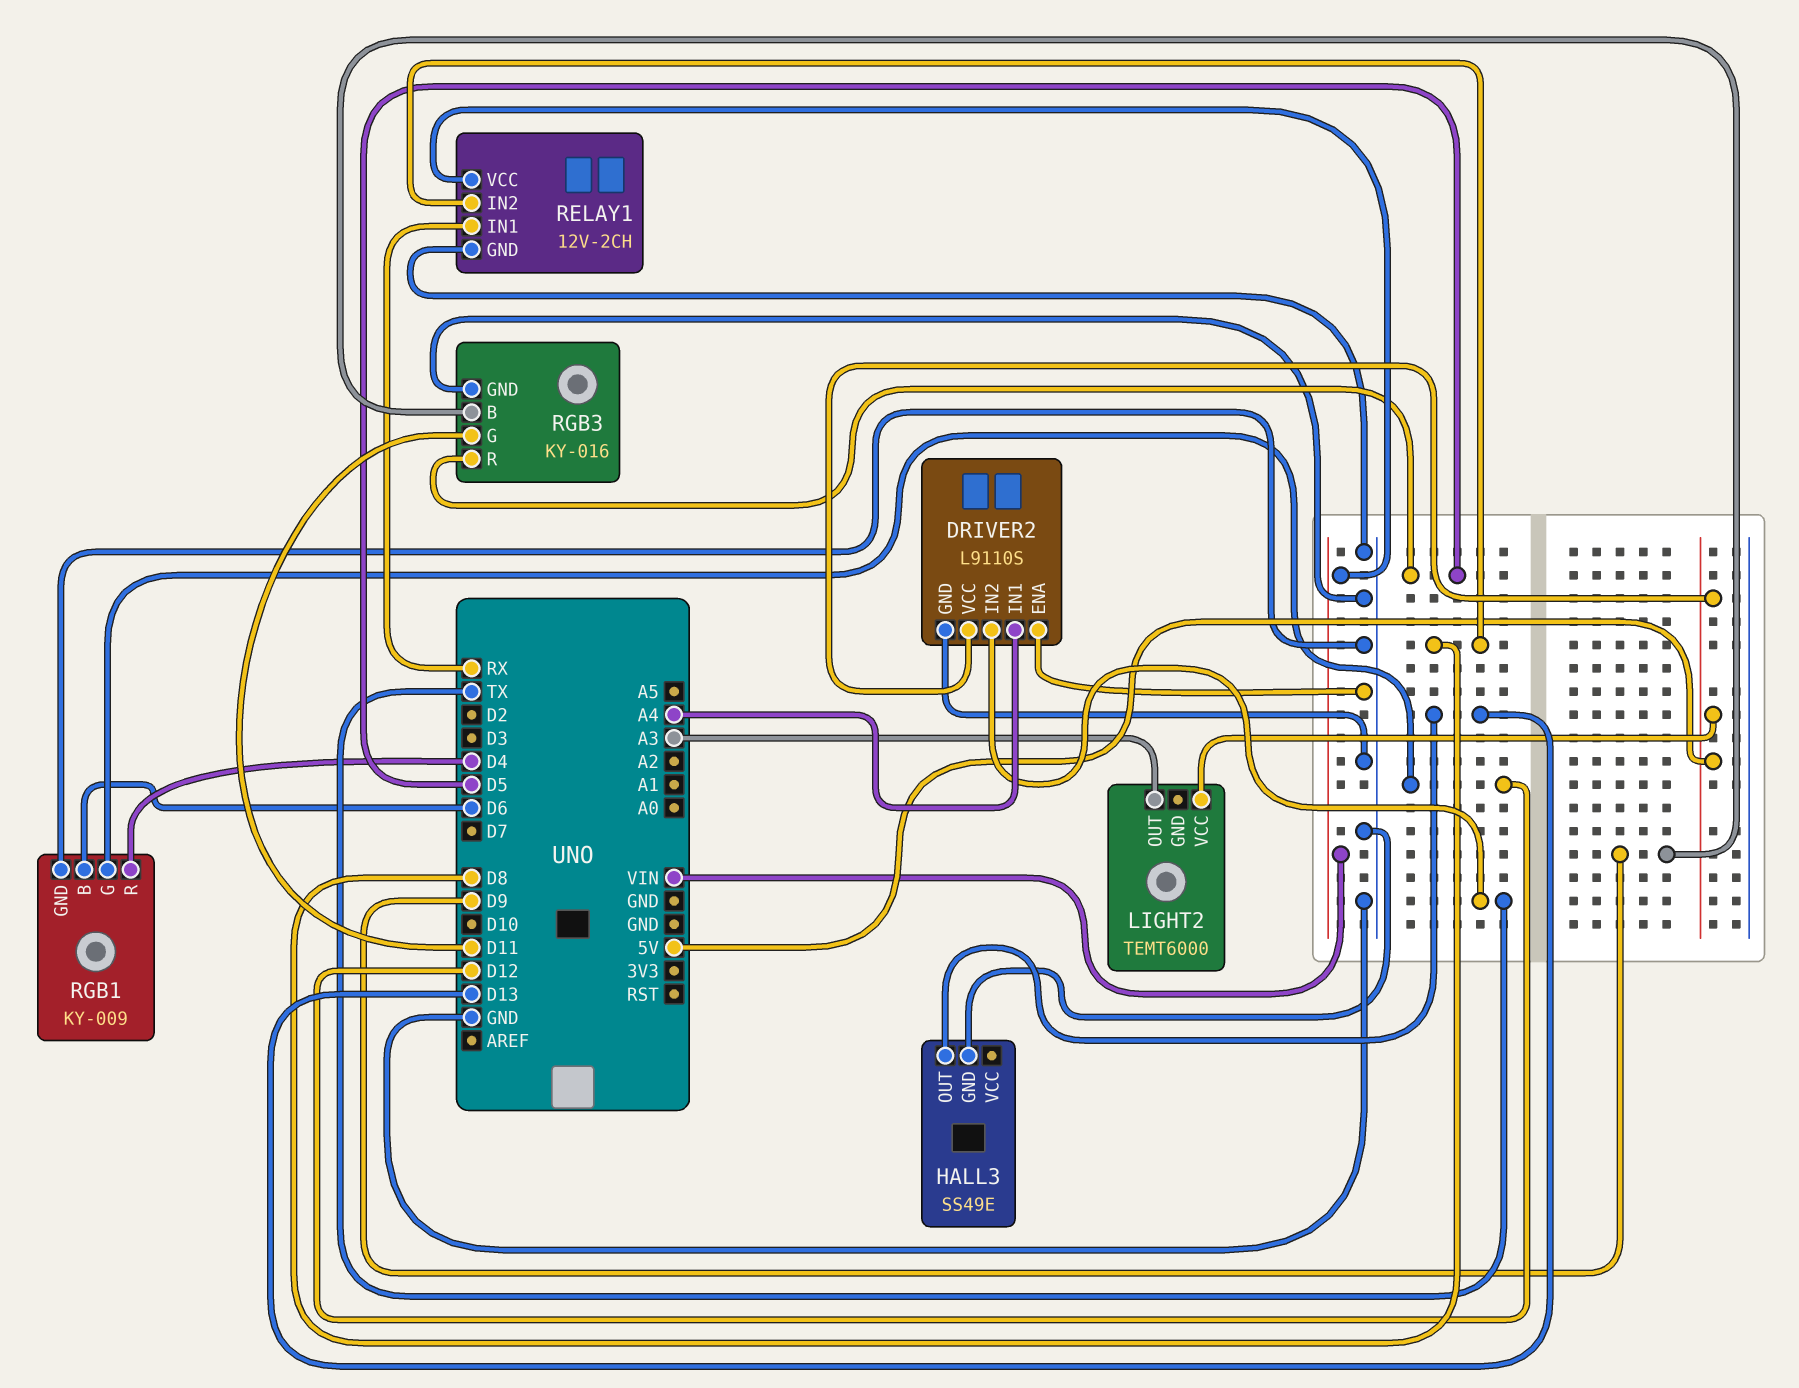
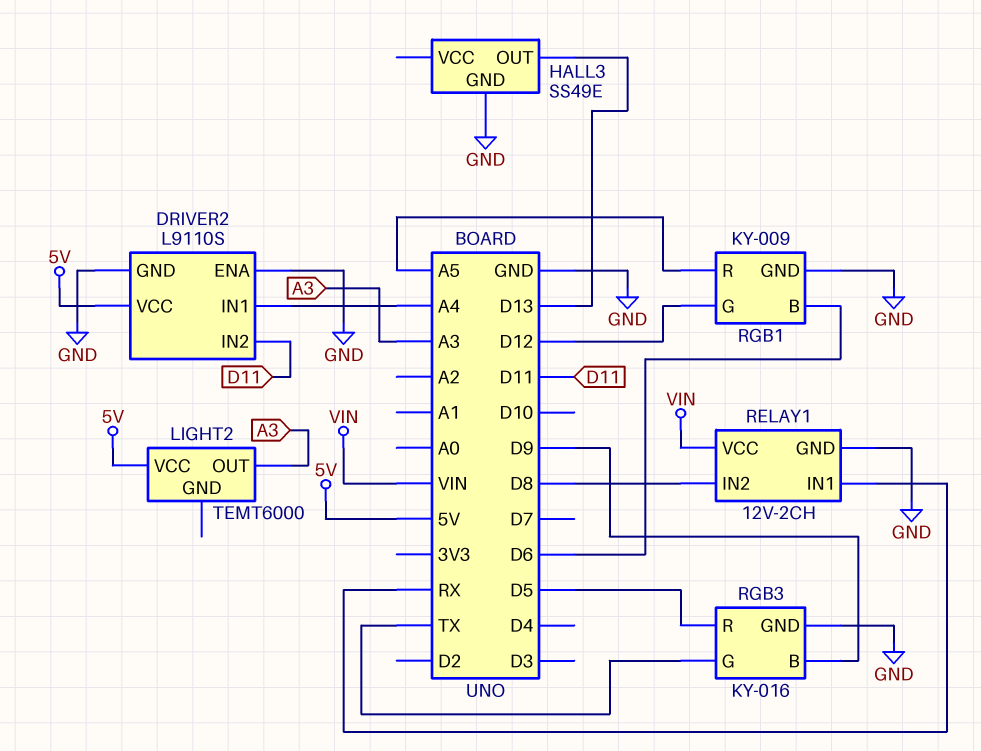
DRIVER2 pin IN2: TX -> D11
RGB1 pin R: D4 -> A5
RGB3 pin G: D11 -> TX

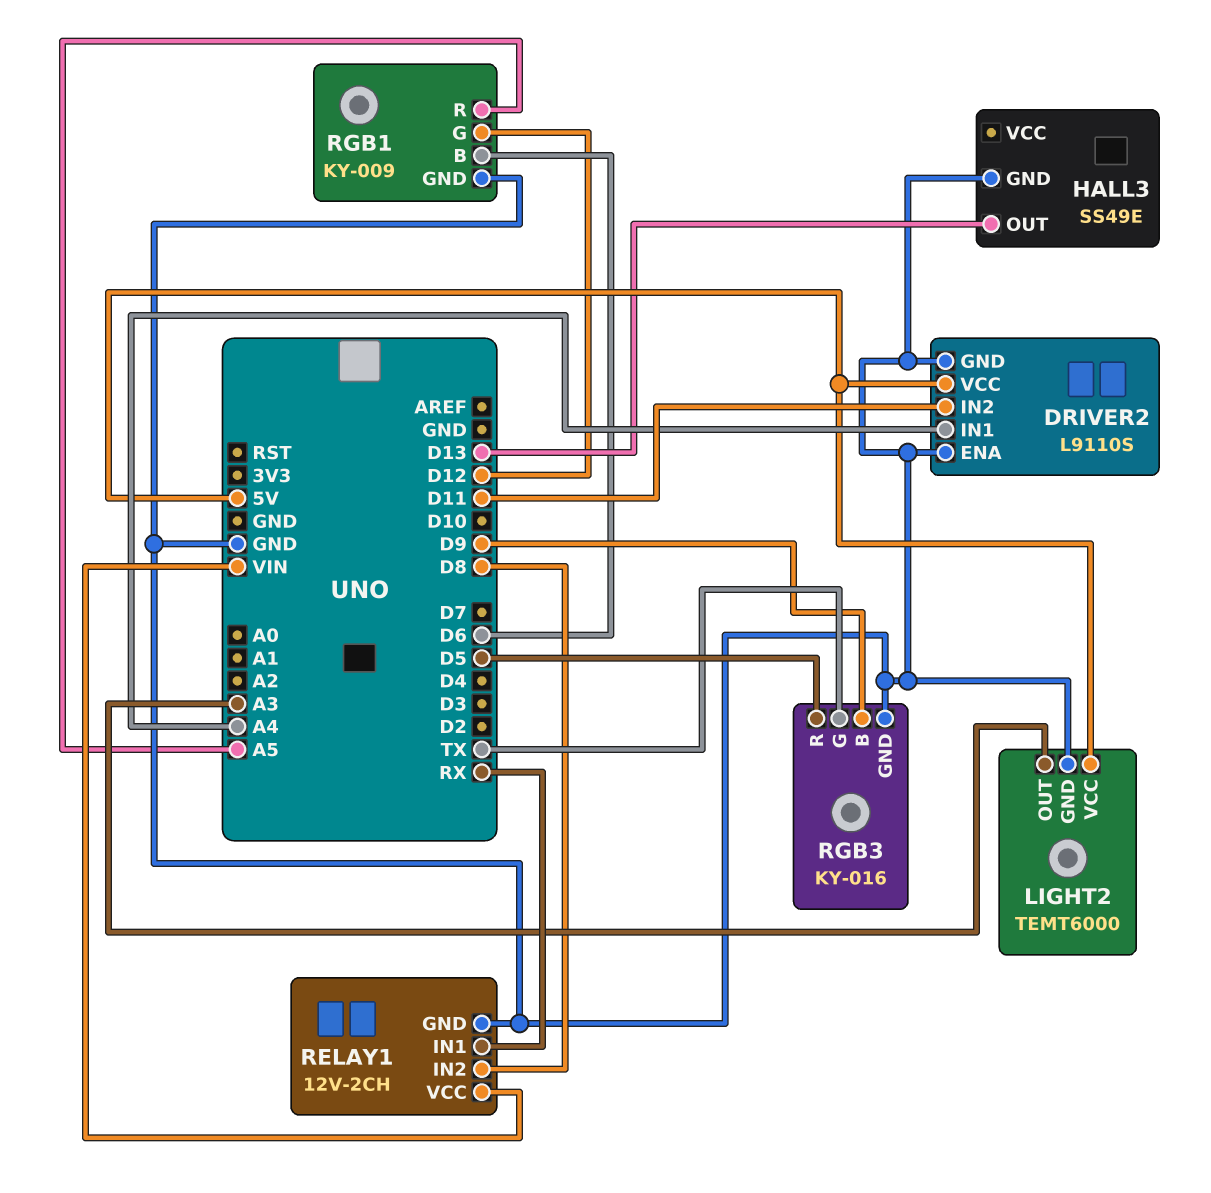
LIGHT2 pin GND: none -> GND

